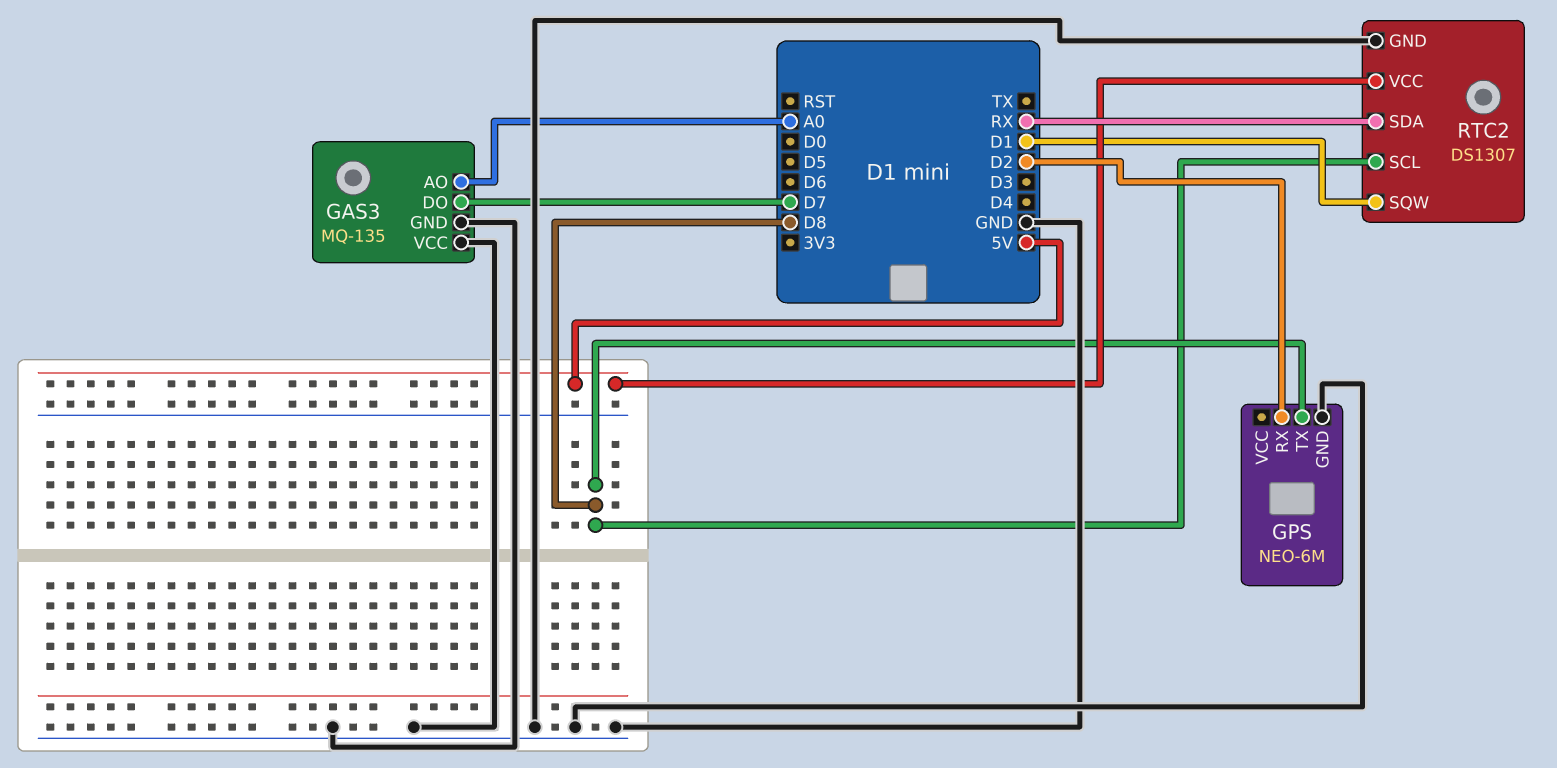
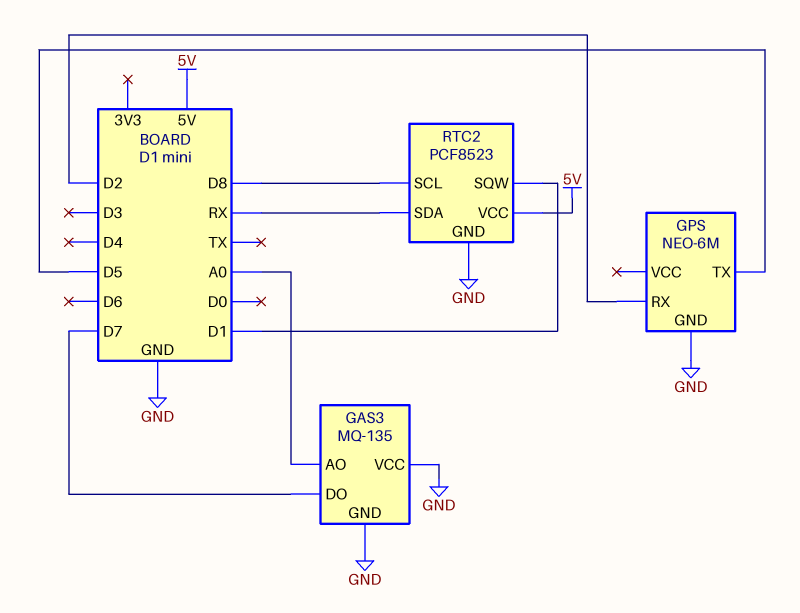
GPS pin TX: D8 -> D5
RTC2: DS1307 -> PCF8523

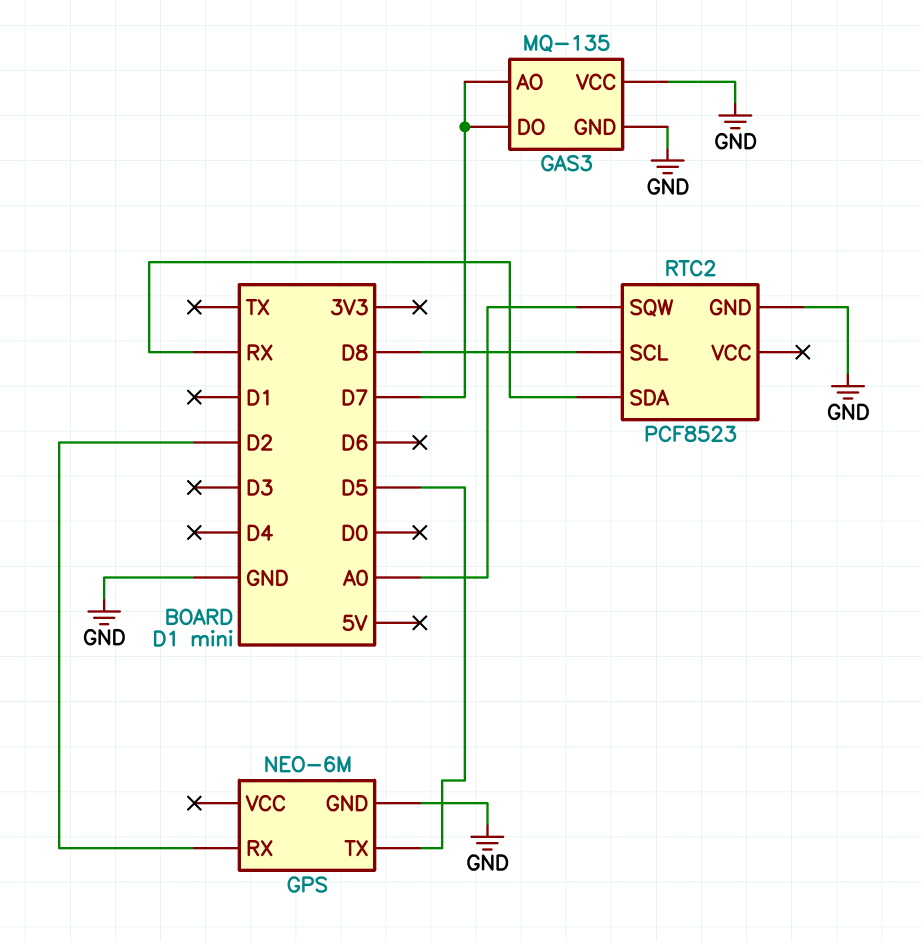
GAS3 pin AO: A0 -> D7
RTC2 pin SQW: D1 -> A0
RTC2 pin VCC: 5V -> none

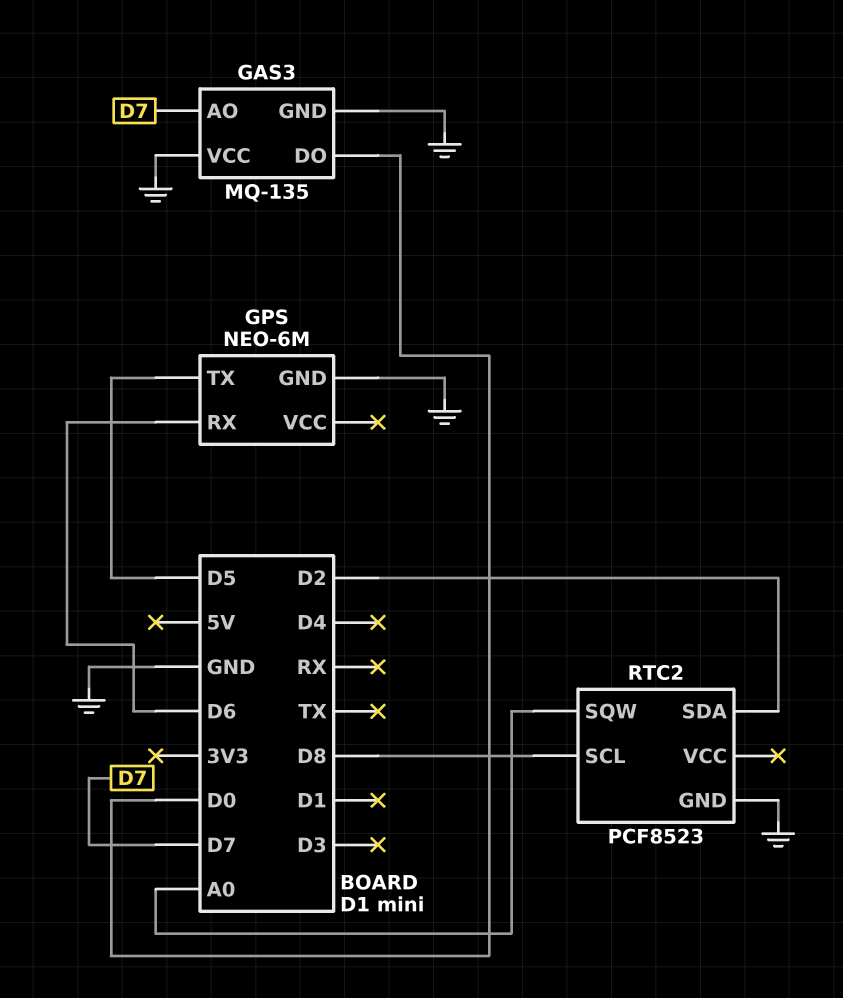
GAS3 pin DO: D7 -> D0
GPS pin RX: D2 -> D6
RTC2 pin SDA: RX -> D2

